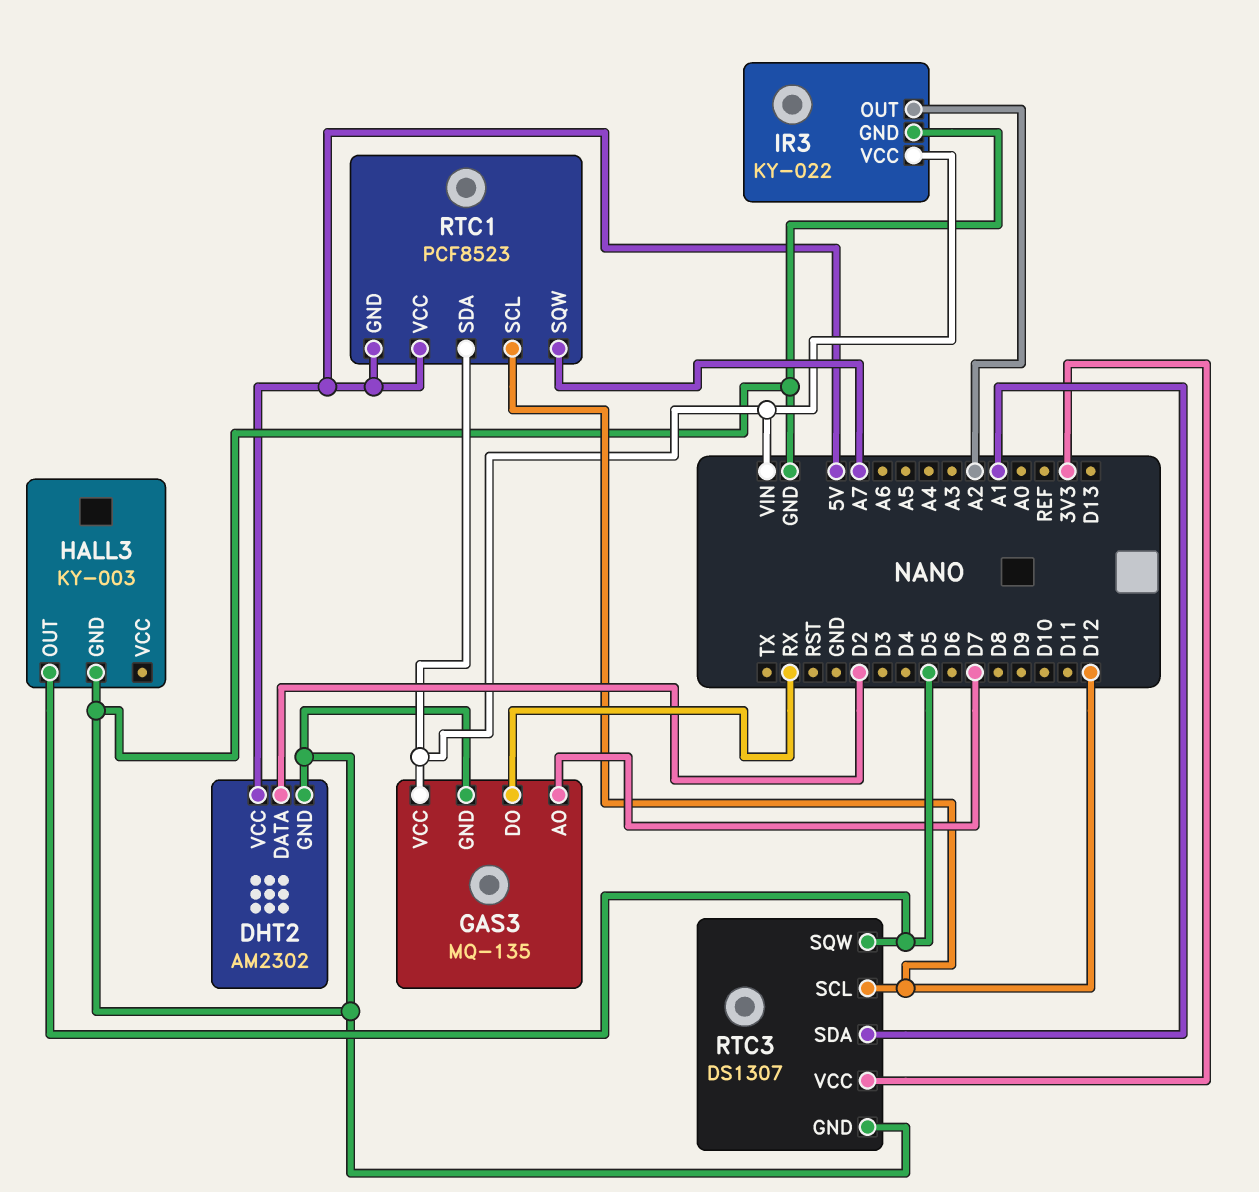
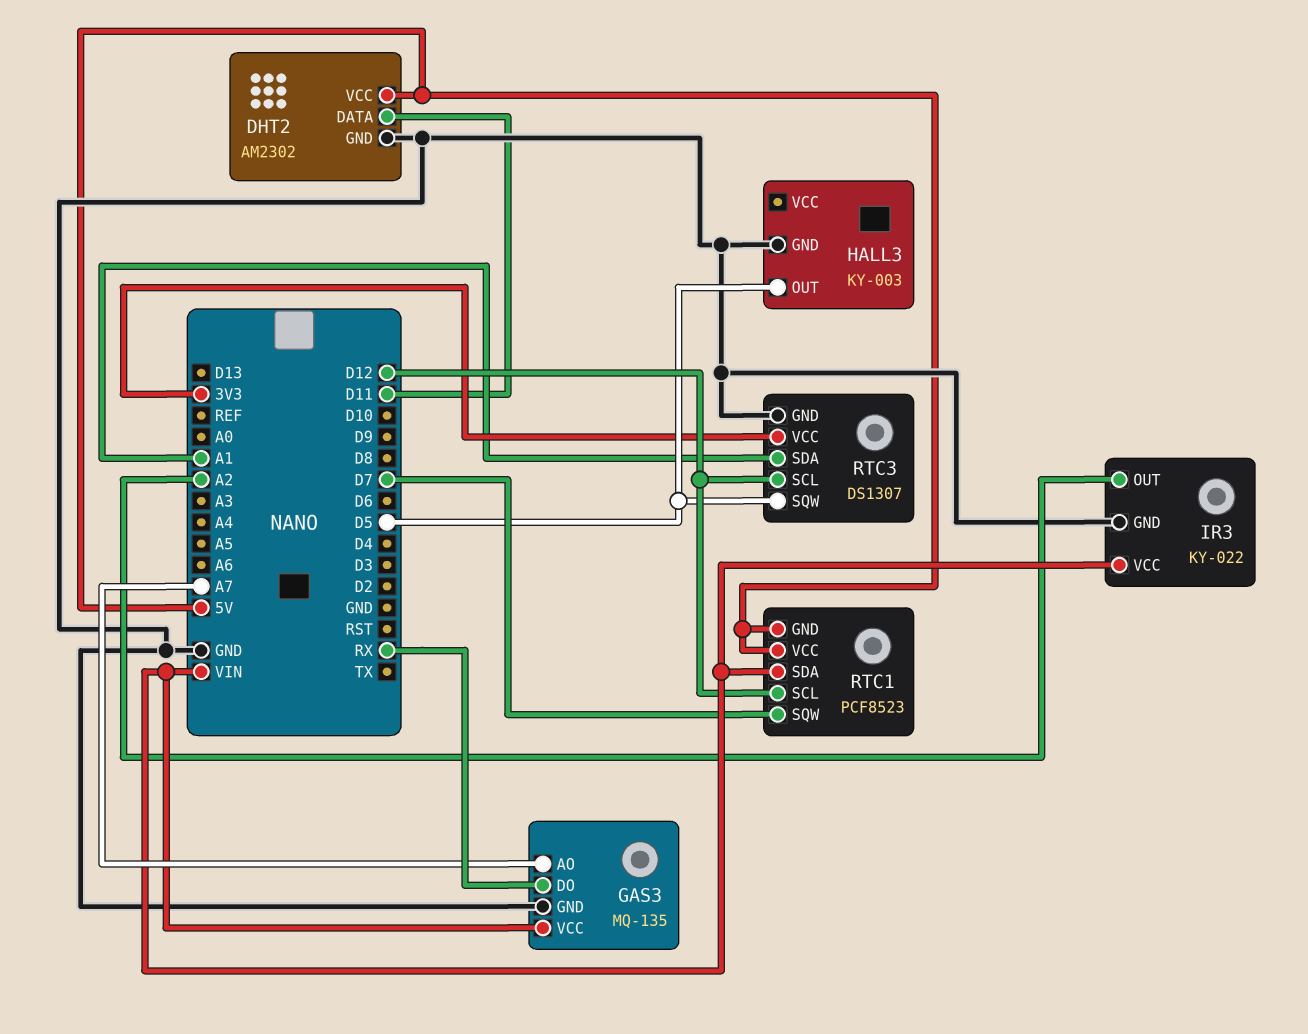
DHT2 pin DATA: D2 -> D11
GAS3 pin AO: D7 -> A7
RTC1 pin SQW: A7 -> D7

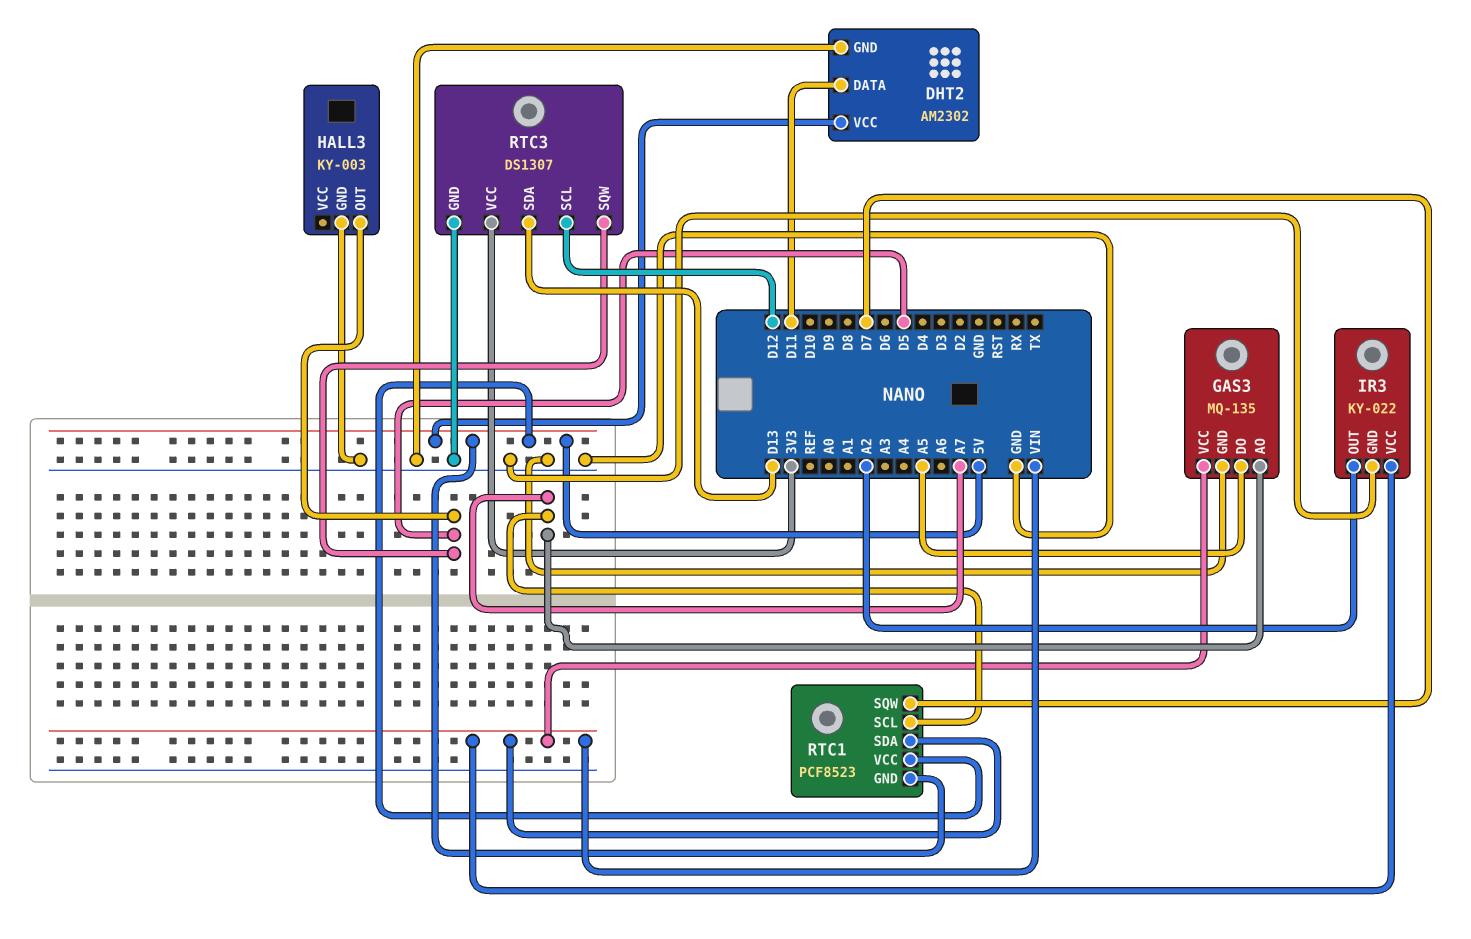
GAS3 pin DO: RX -> A5
RTC1 pin SCL: D12 -> A7
RTC3 pin SDA: A1 -> D13

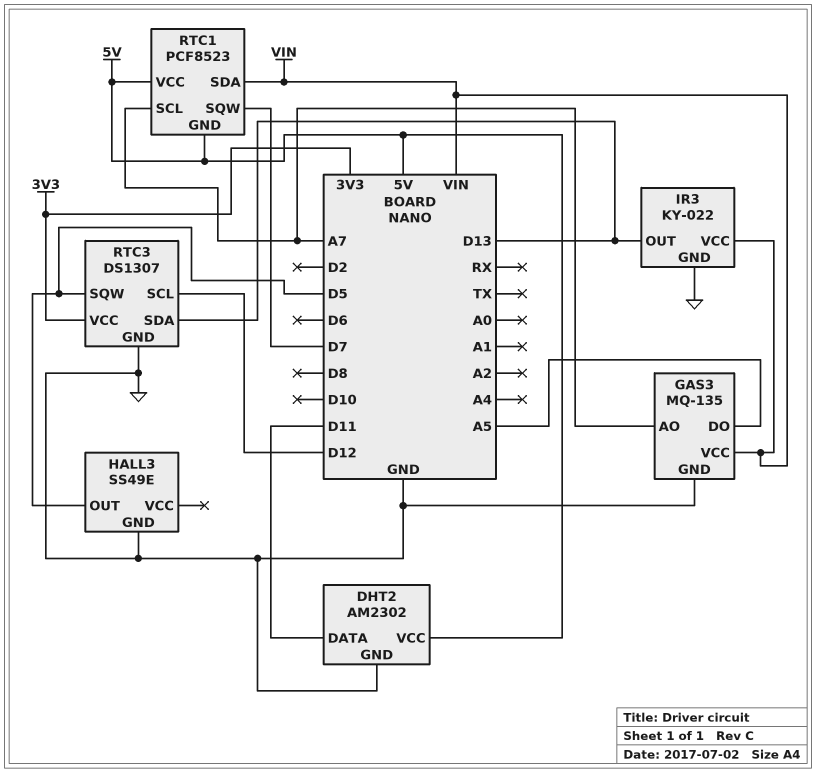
HALL3: KY-003 -> SS49E
IR3 pin OUT: A2 -> D13

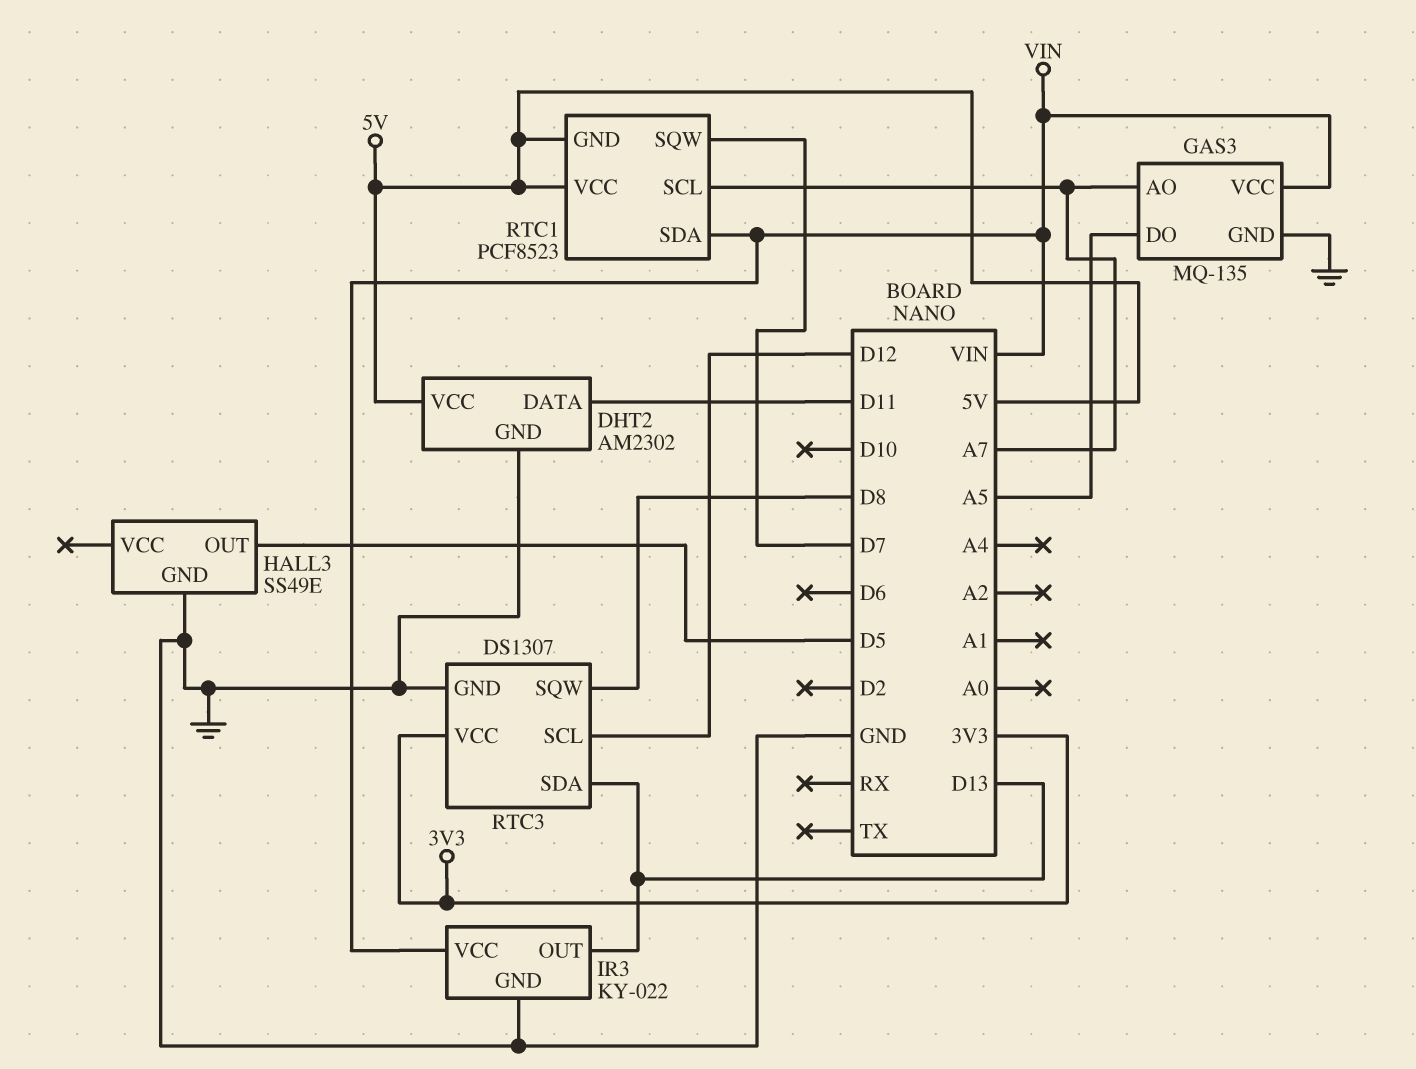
RTC3 pin SQW: D5 -> D8

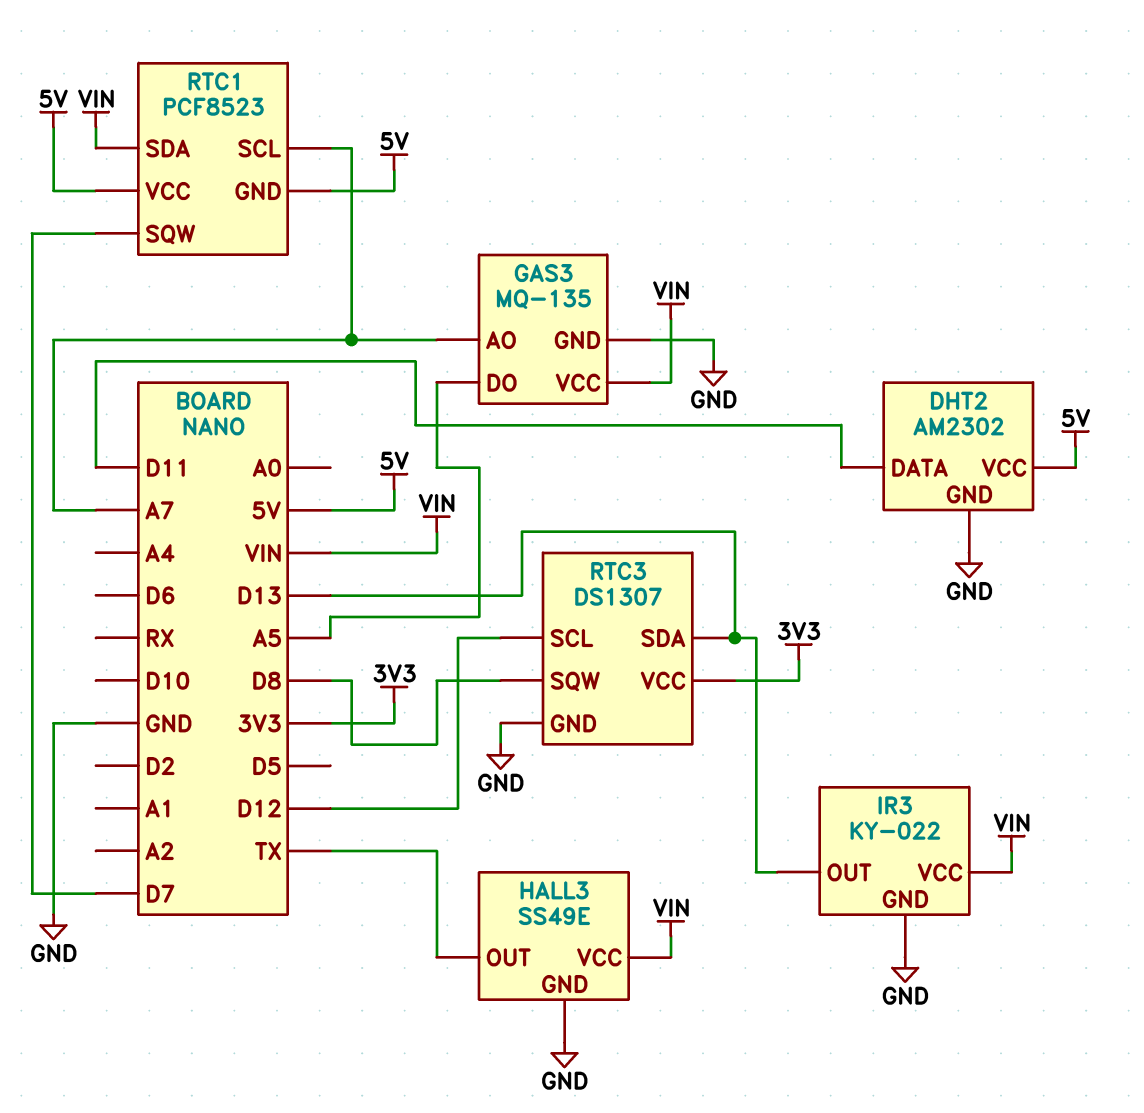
HALL3 pin OUT: D5 -> TX
HALL3 pin VCC: none -> VIN

